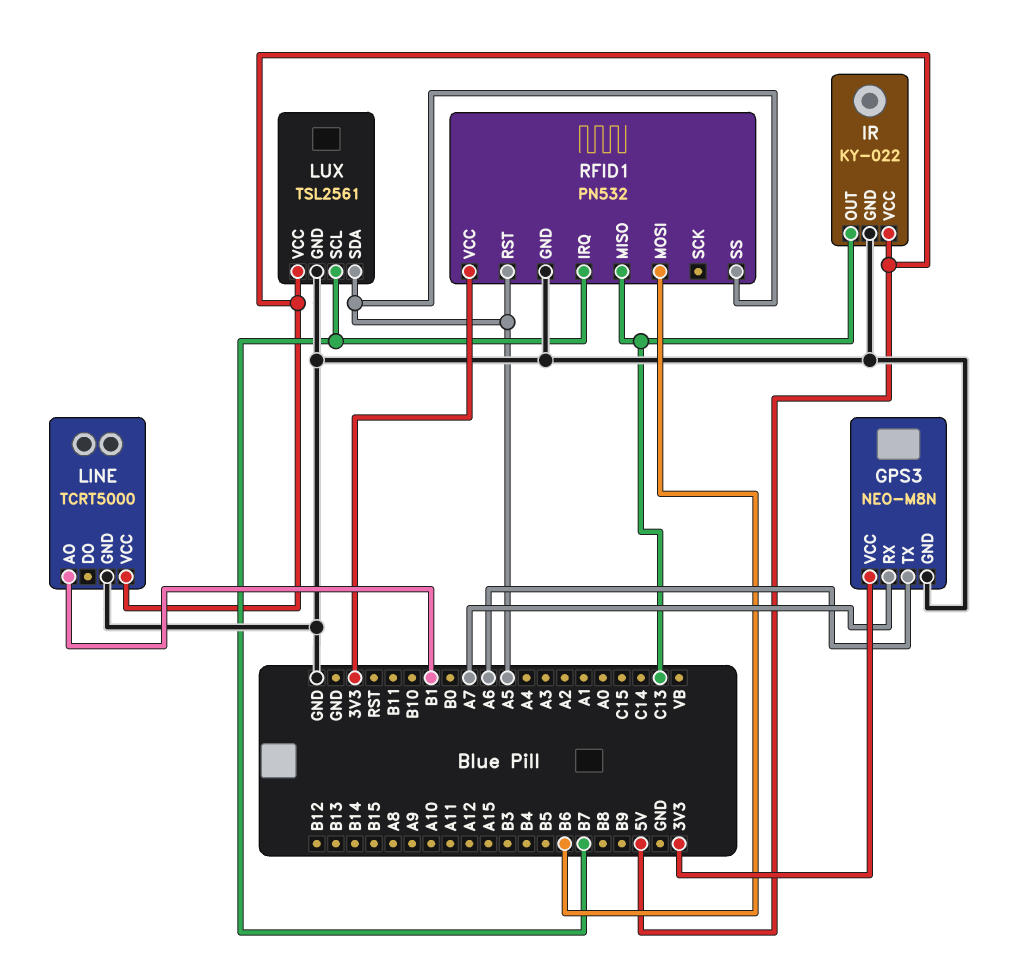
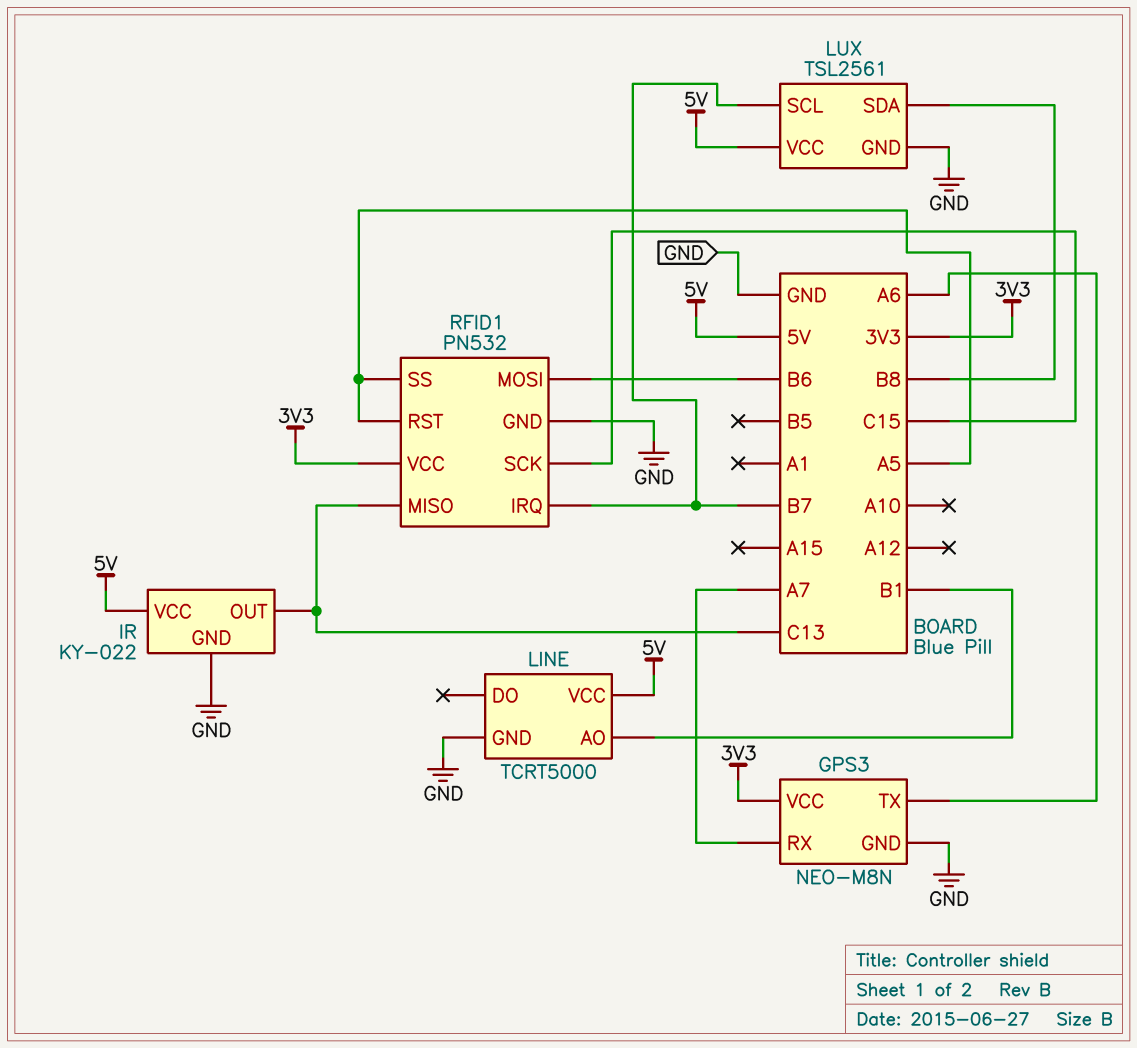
LUX pin SDA: A5 -> B8
RFID1 pin SCK: none -> C15

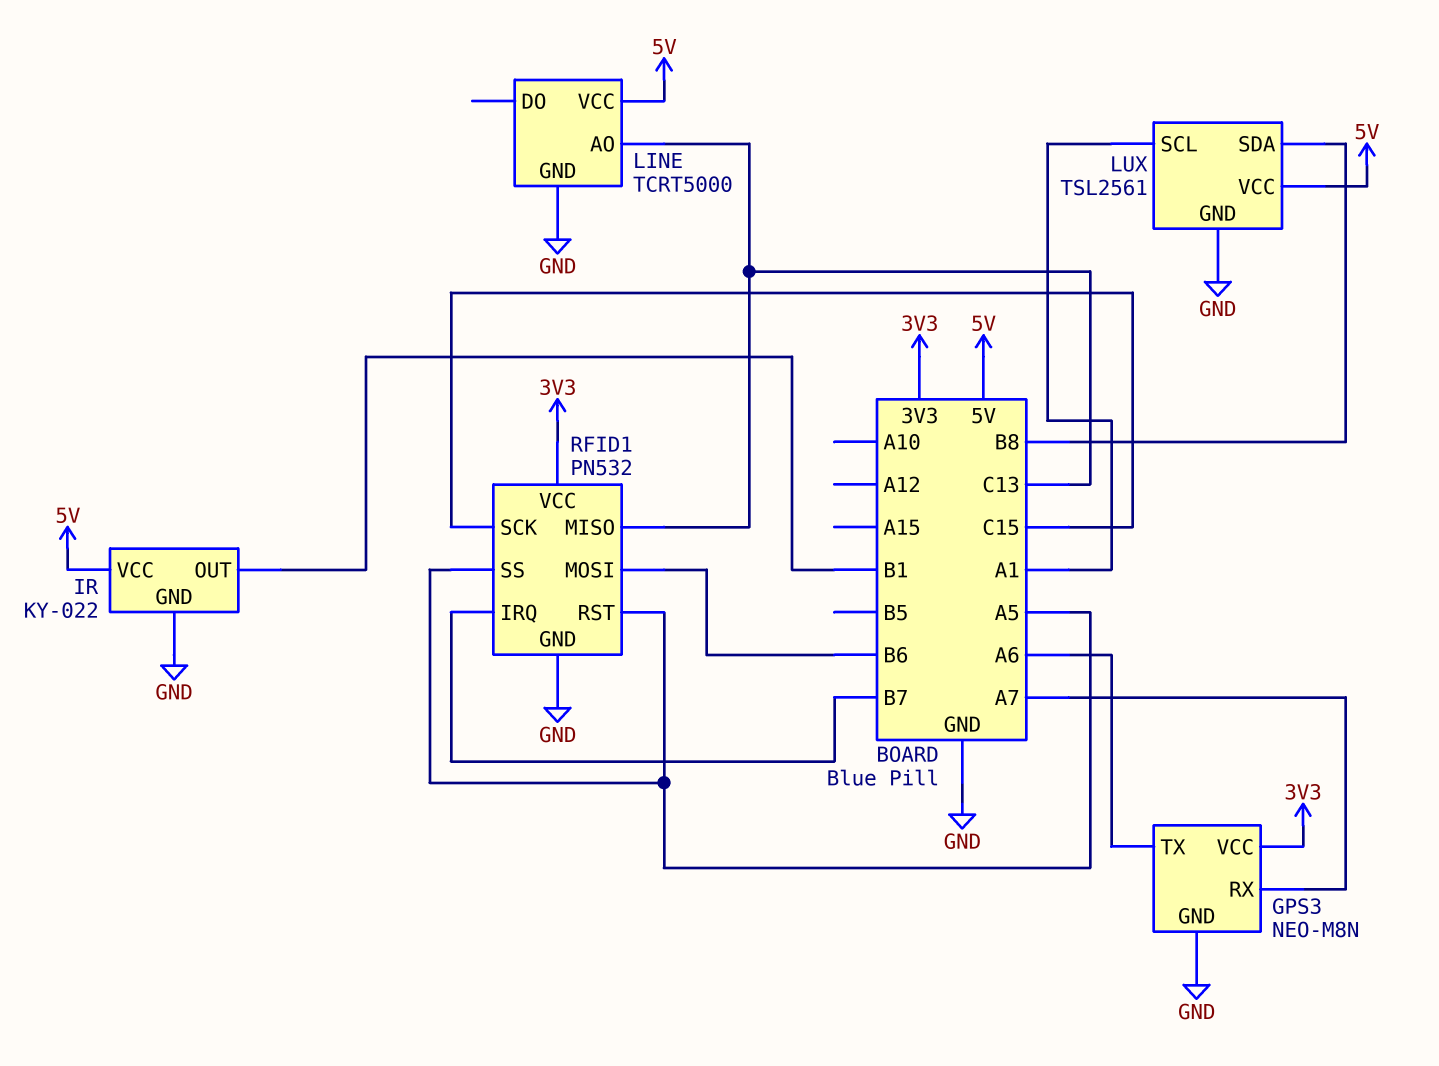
IR pin OUT: C13 -> B1
LINE pin AO: B1 -> C13
LUX pin SCL: B7 -> A1

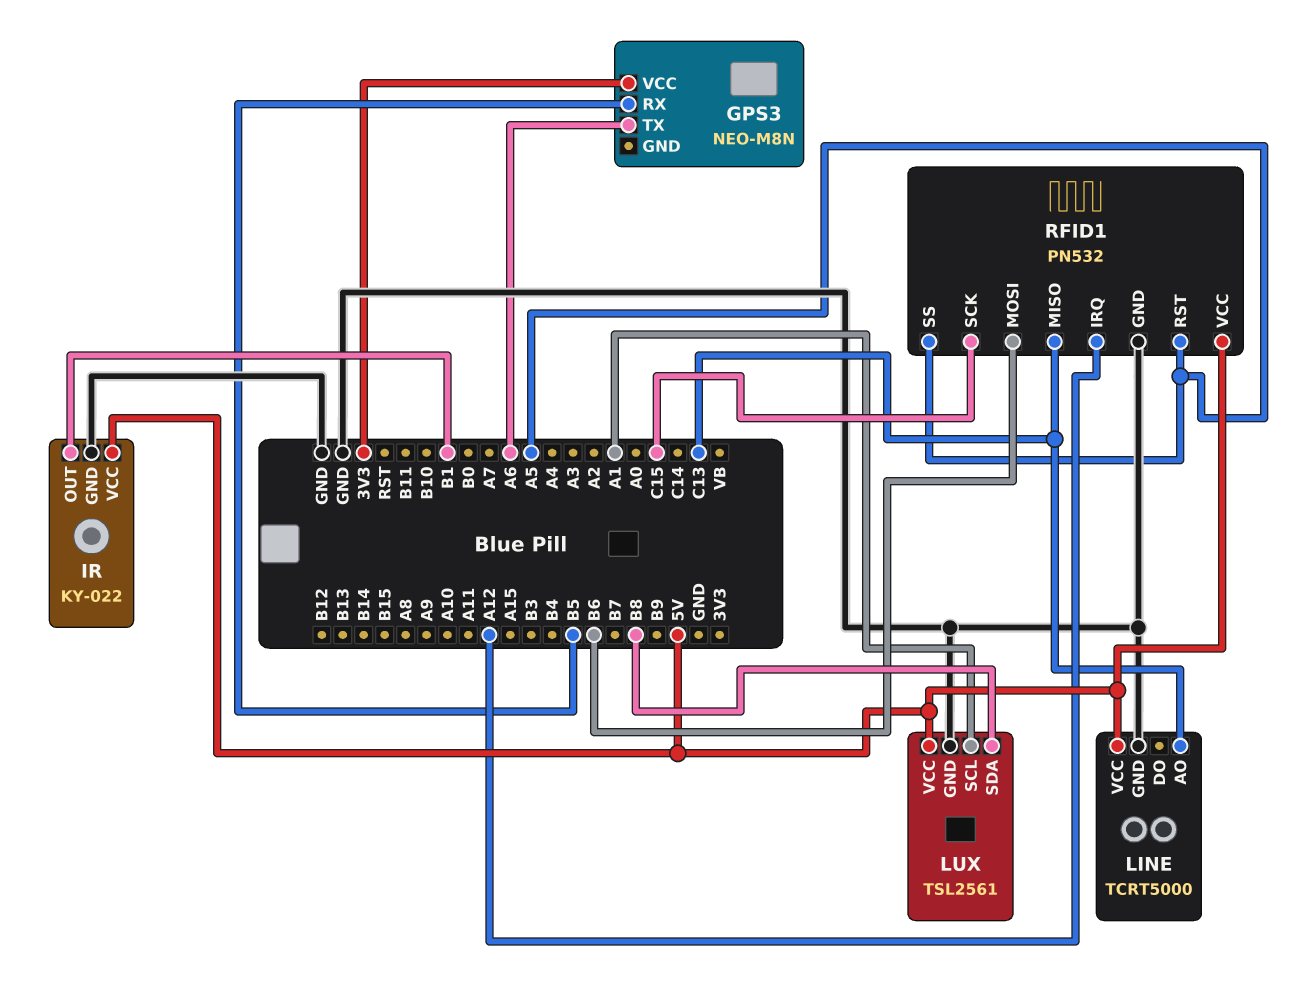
GPS3 pin GND: GND -> none
GPS3 pin RX: A7 -> B5
RFID1 pin IRQ: B7 -> A12
RFID1 pin VCC: 3V3 -> 5V

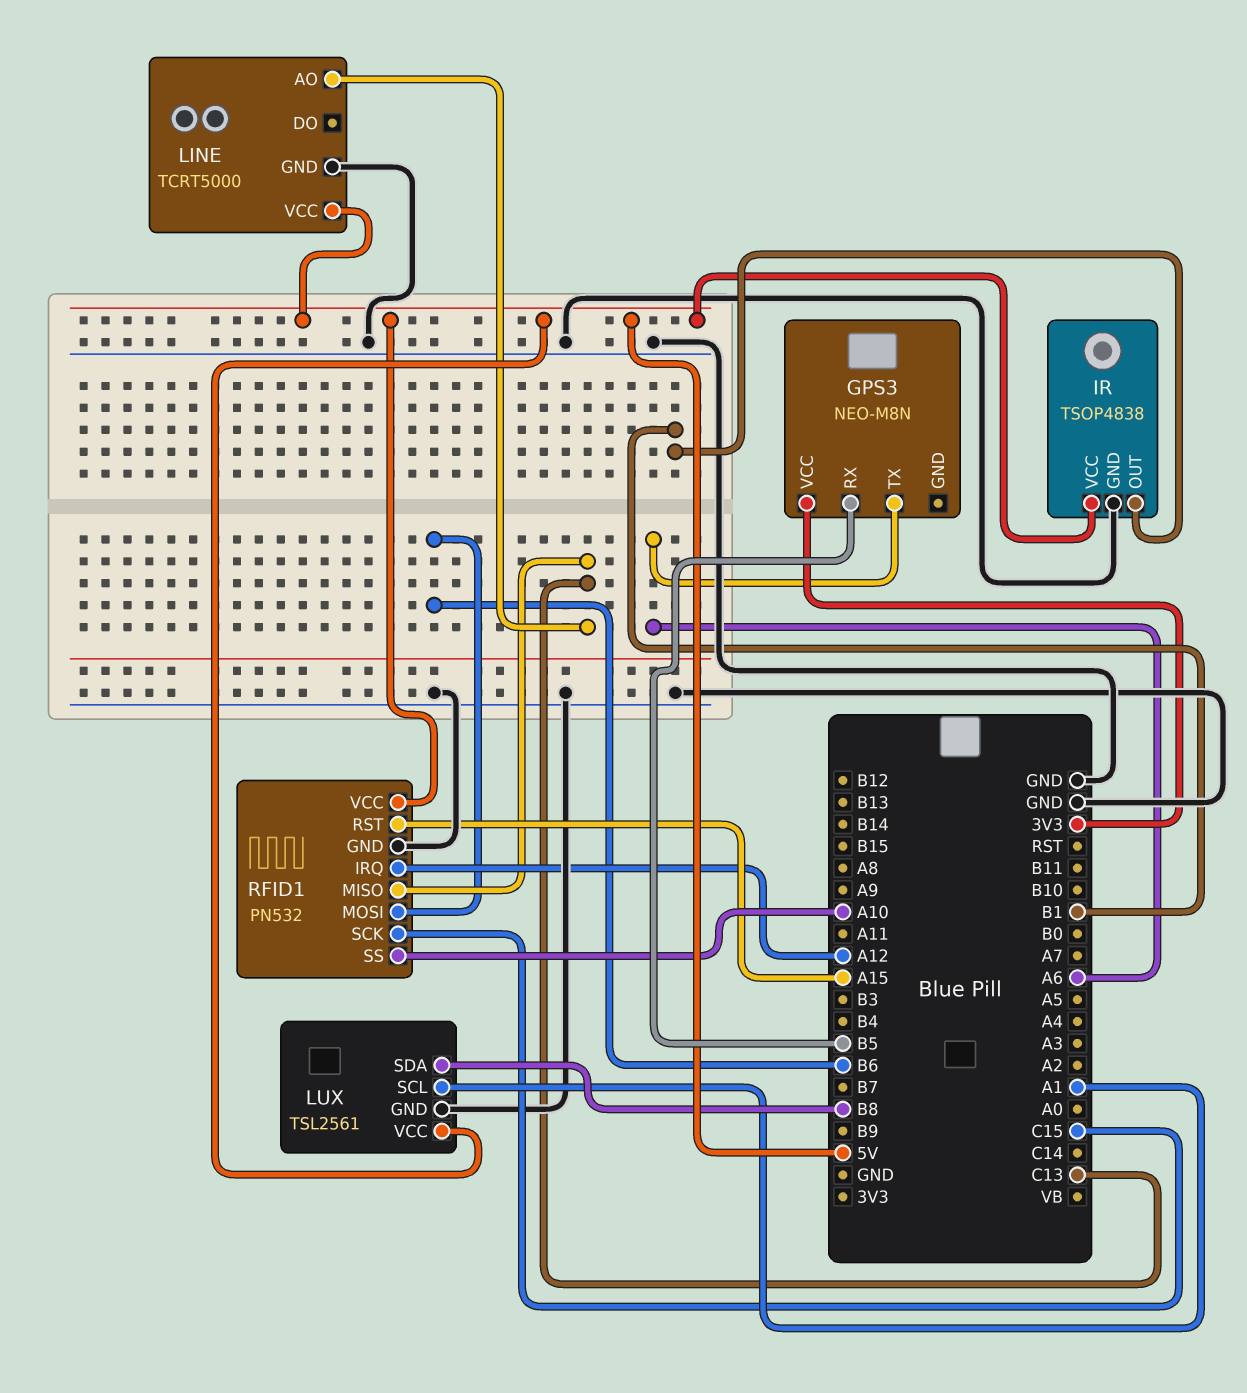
IR: KY-022 -> TSOP4838
RFID1 pin RST: A5 -> A15
RFID1 pin SS: A5 -> A10

